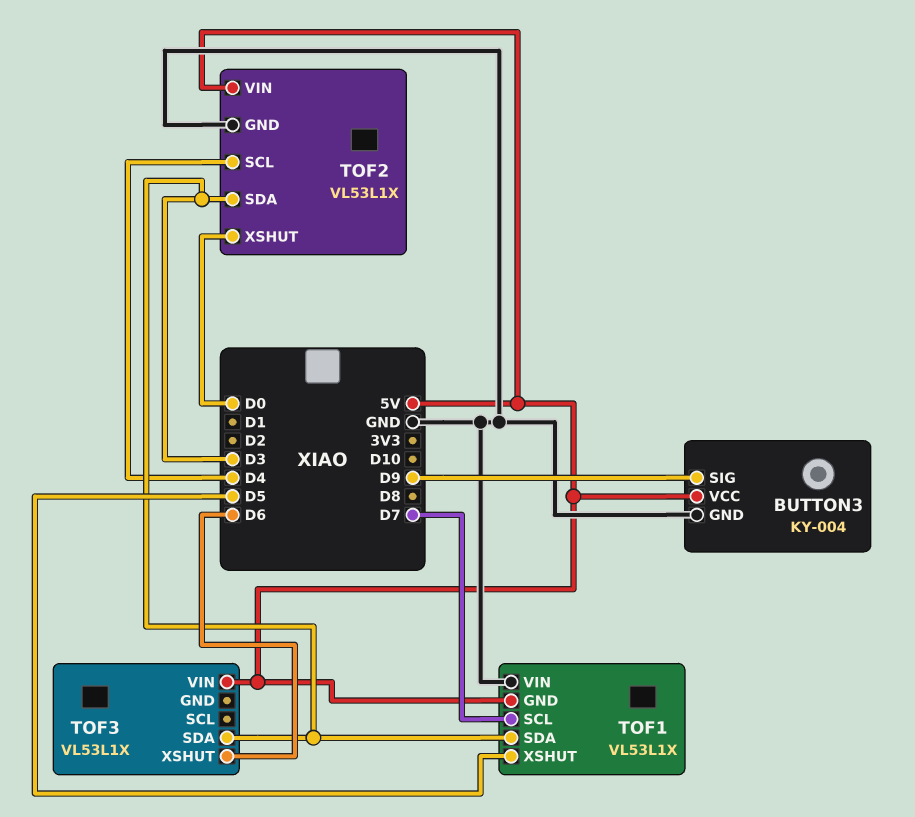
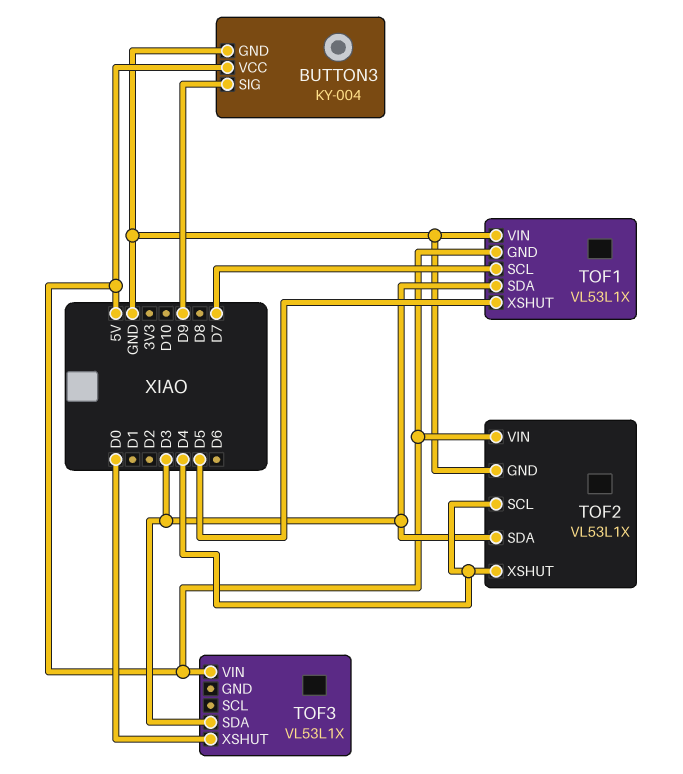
TOF2 pin XSHUT: D0 -> D4
TOF3 pin XSHUT: D6 -> D0

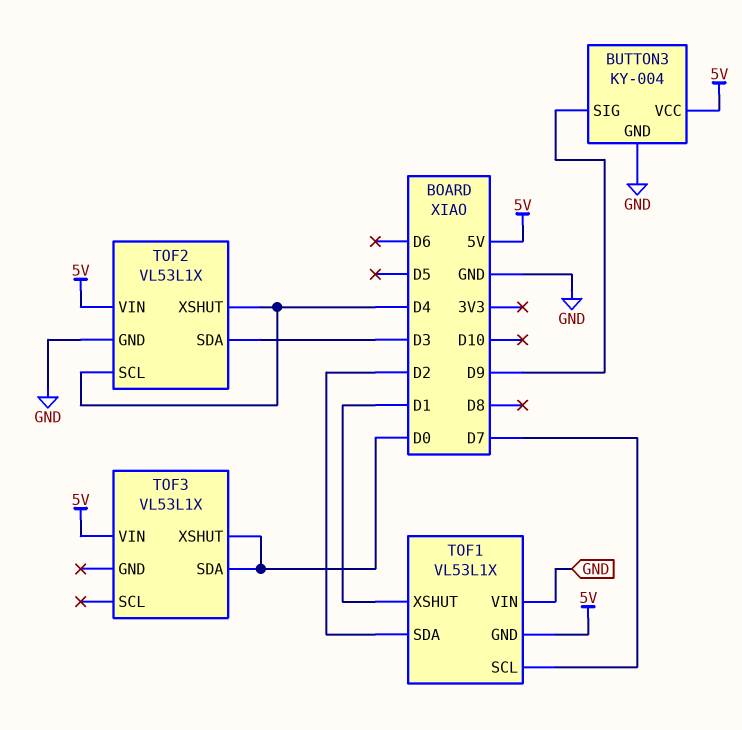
TOF1 pin SDA: D3 -> D2
TOF1 pin XSHUT: D5 -> D1
TOF3 pin SDA: D3 -> D0

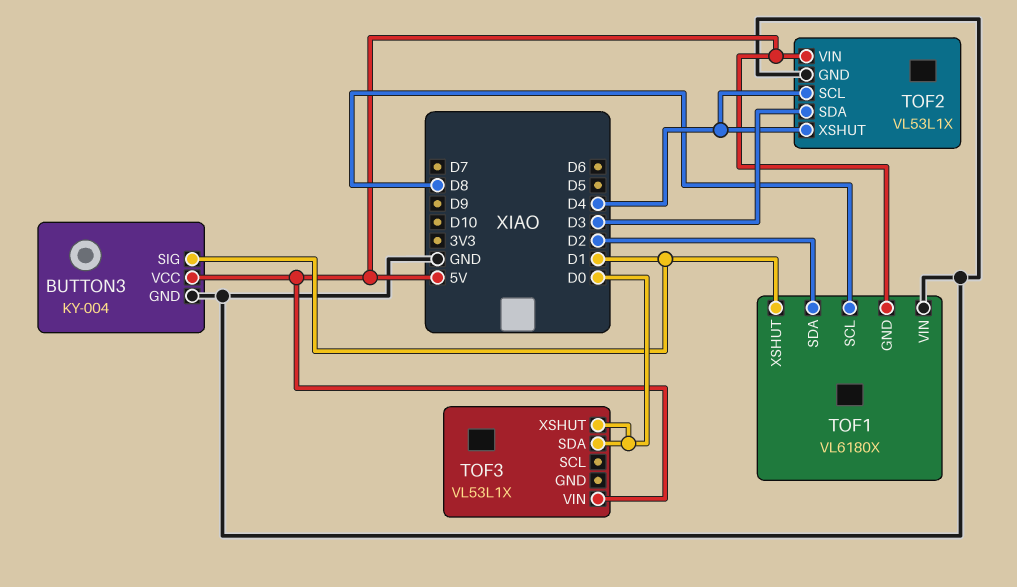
BUTTON3 pin SIG: D9 -> D1
TOF1: VL53L1X -> VL6180X
TOF1 pin SCL: D7 -> D8

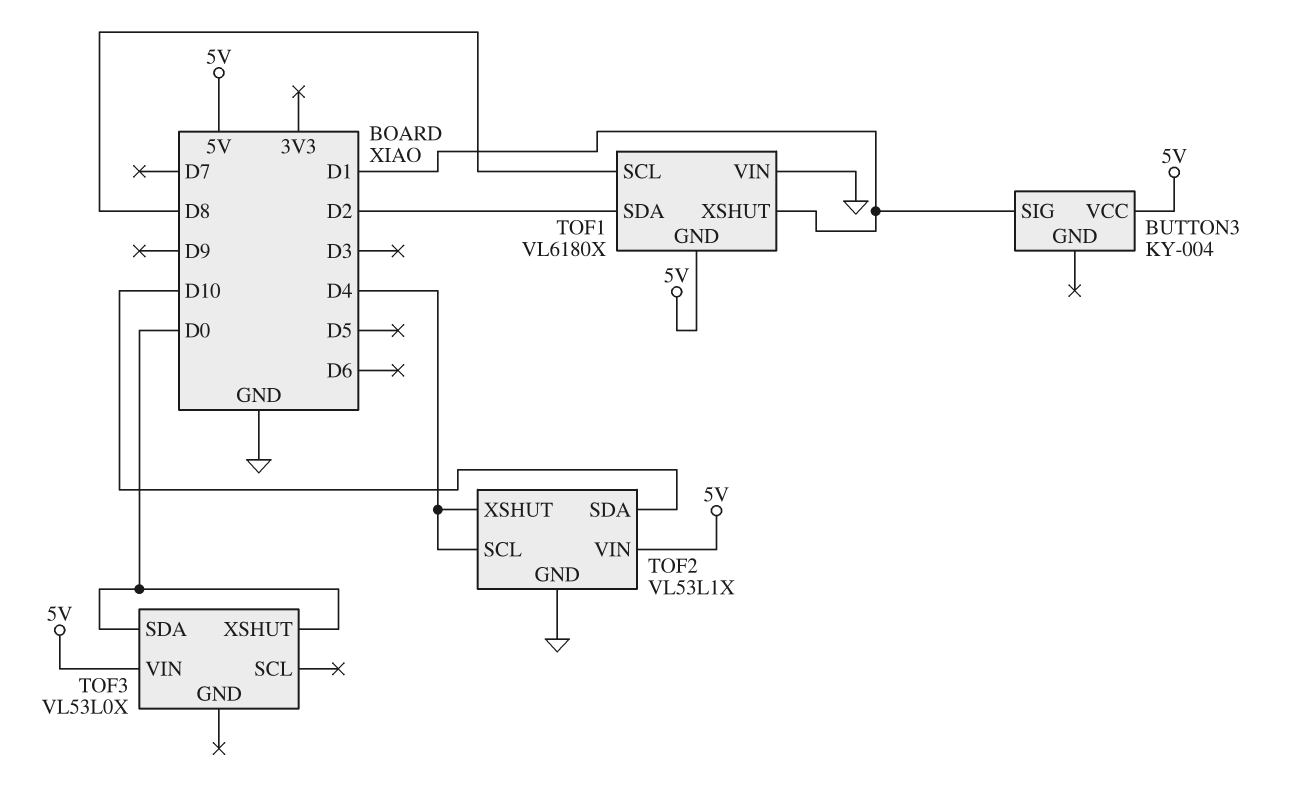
BUTTON3 pin GND: GND -> none
TOF2 pin SDA: D3 -> D10
TOF3: VL53L1X -> VL53L0X

